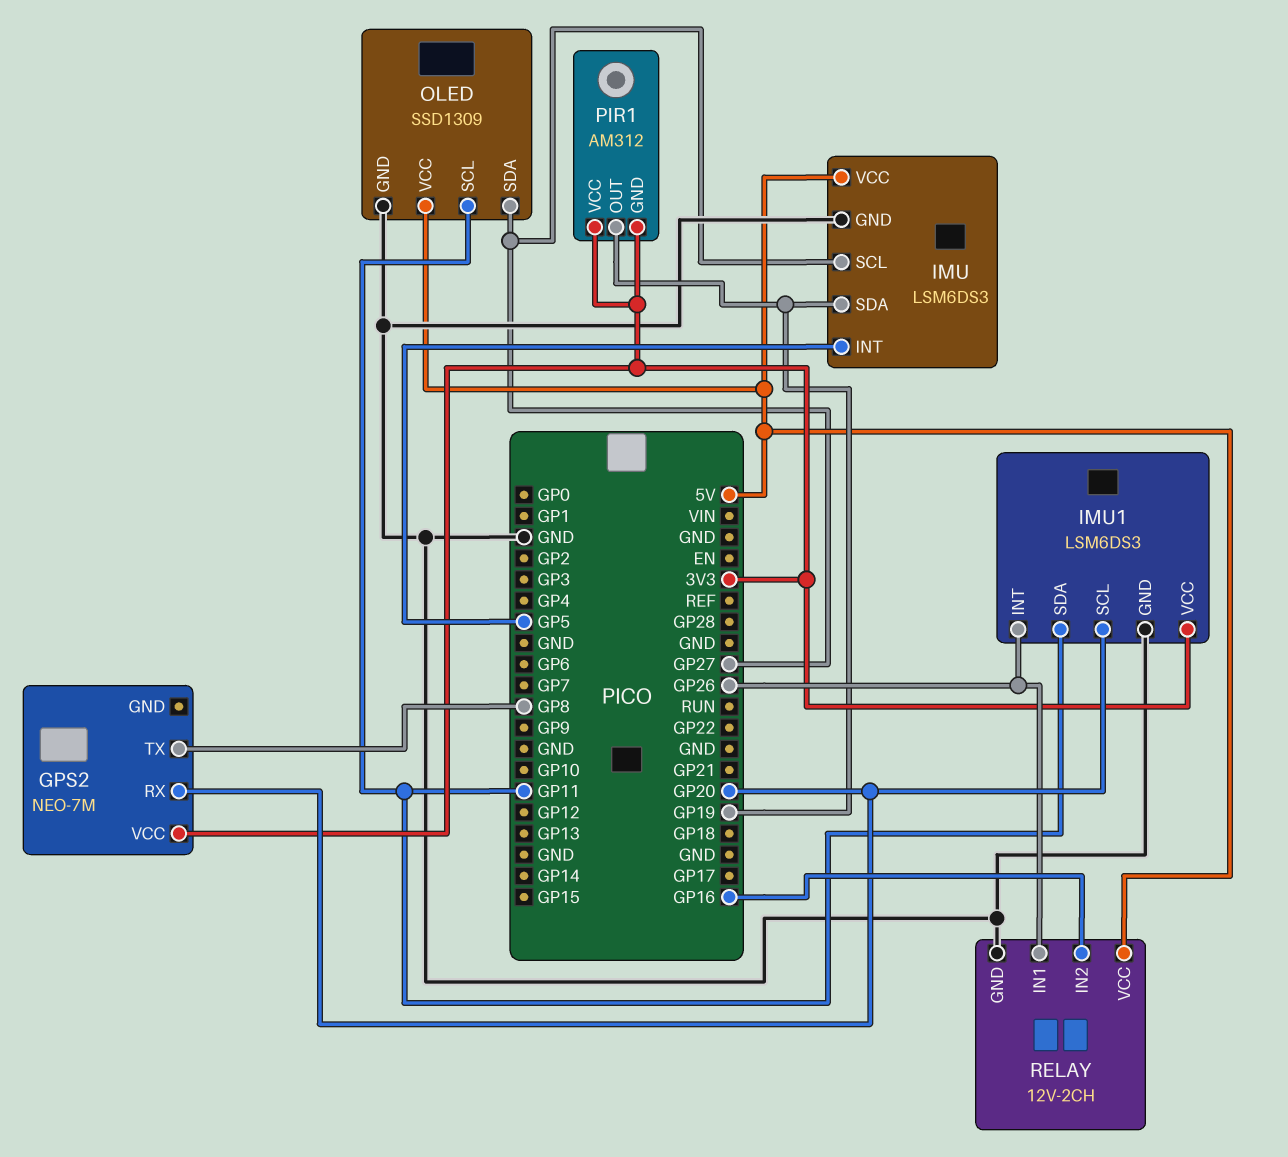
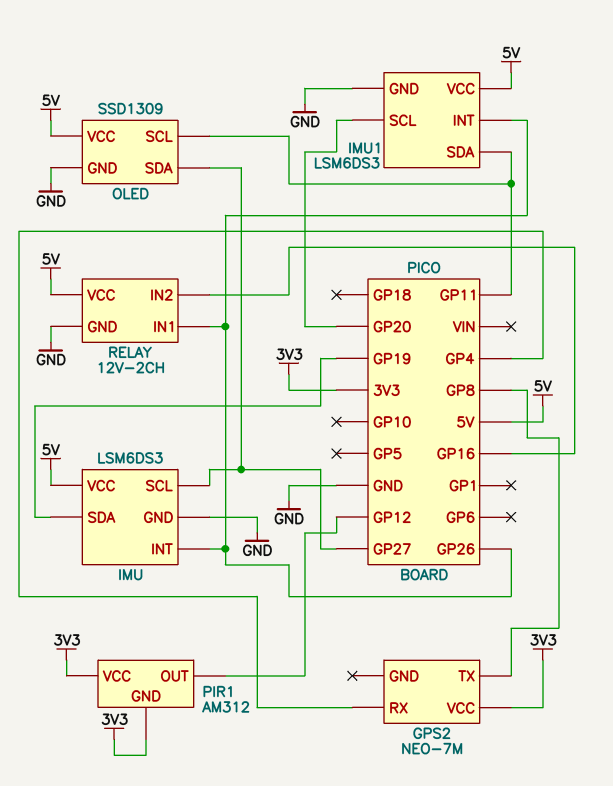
GPS2 pin RX: GP20 -> GP4
IMU pin INT: GP5 -> GP26
IMU1 pin VCC: 3V3 -> 5V
PIR1 pin OUT: GP19 -> GP12

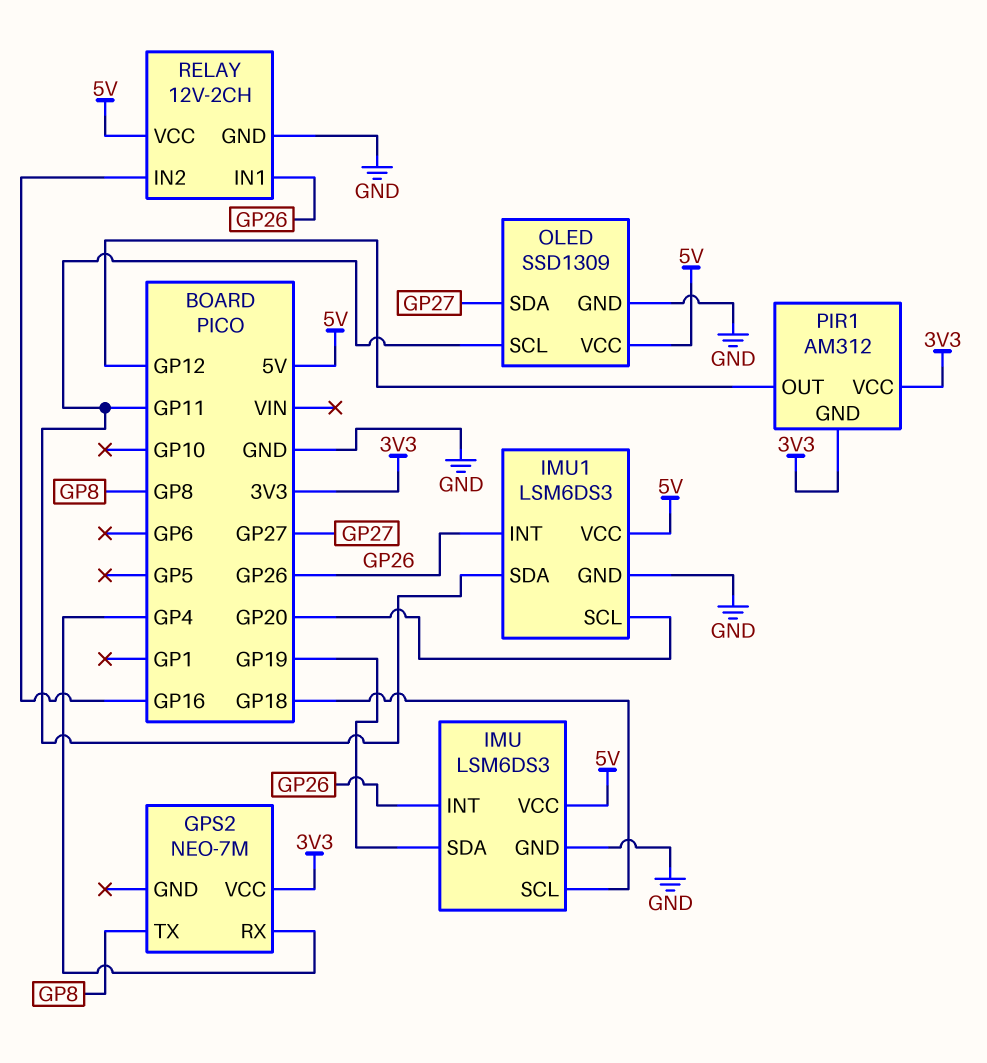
IMU pin SCL: GP27 -> GP18

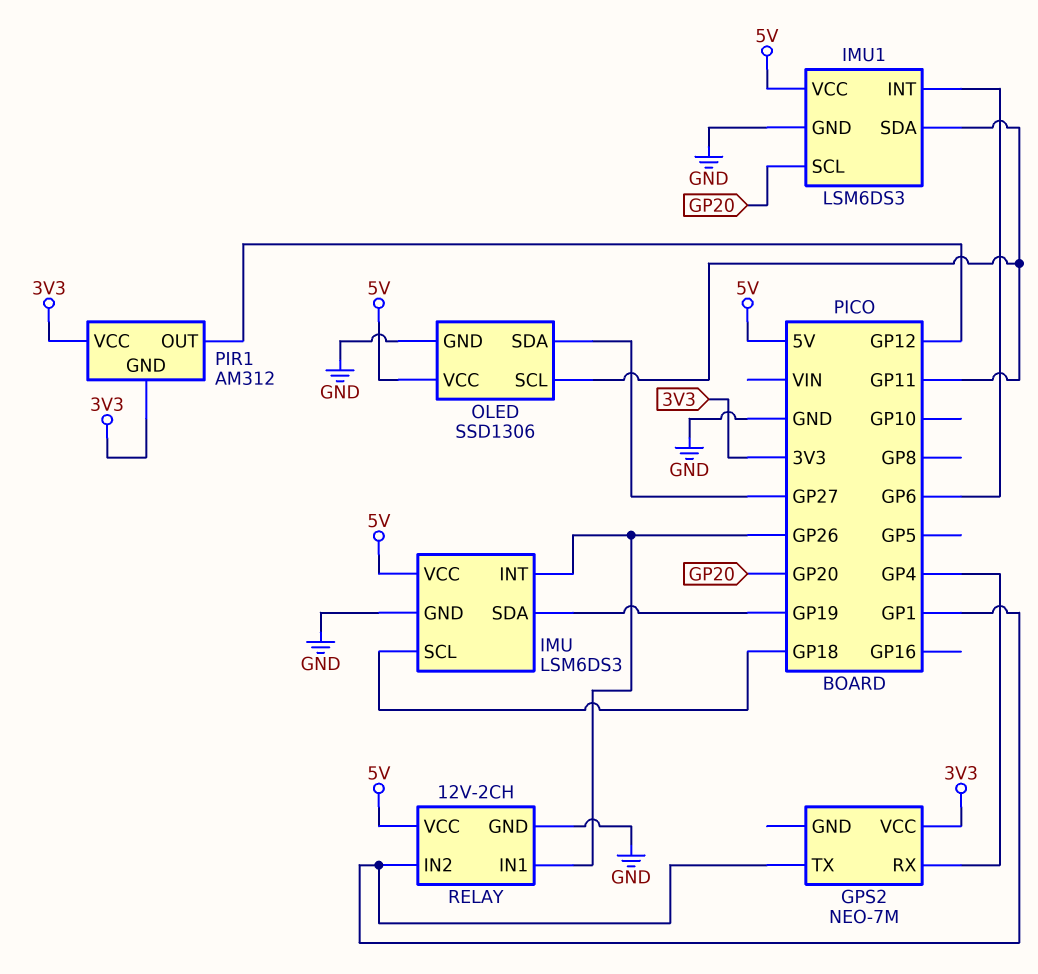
GPS2 pin TX: GP8 -> GP1
IMU1 pin INT: GP26 -> GP6
OLED: SSD1309 -> SSD1306
RELAY pin IN2: GP16 -> GP1

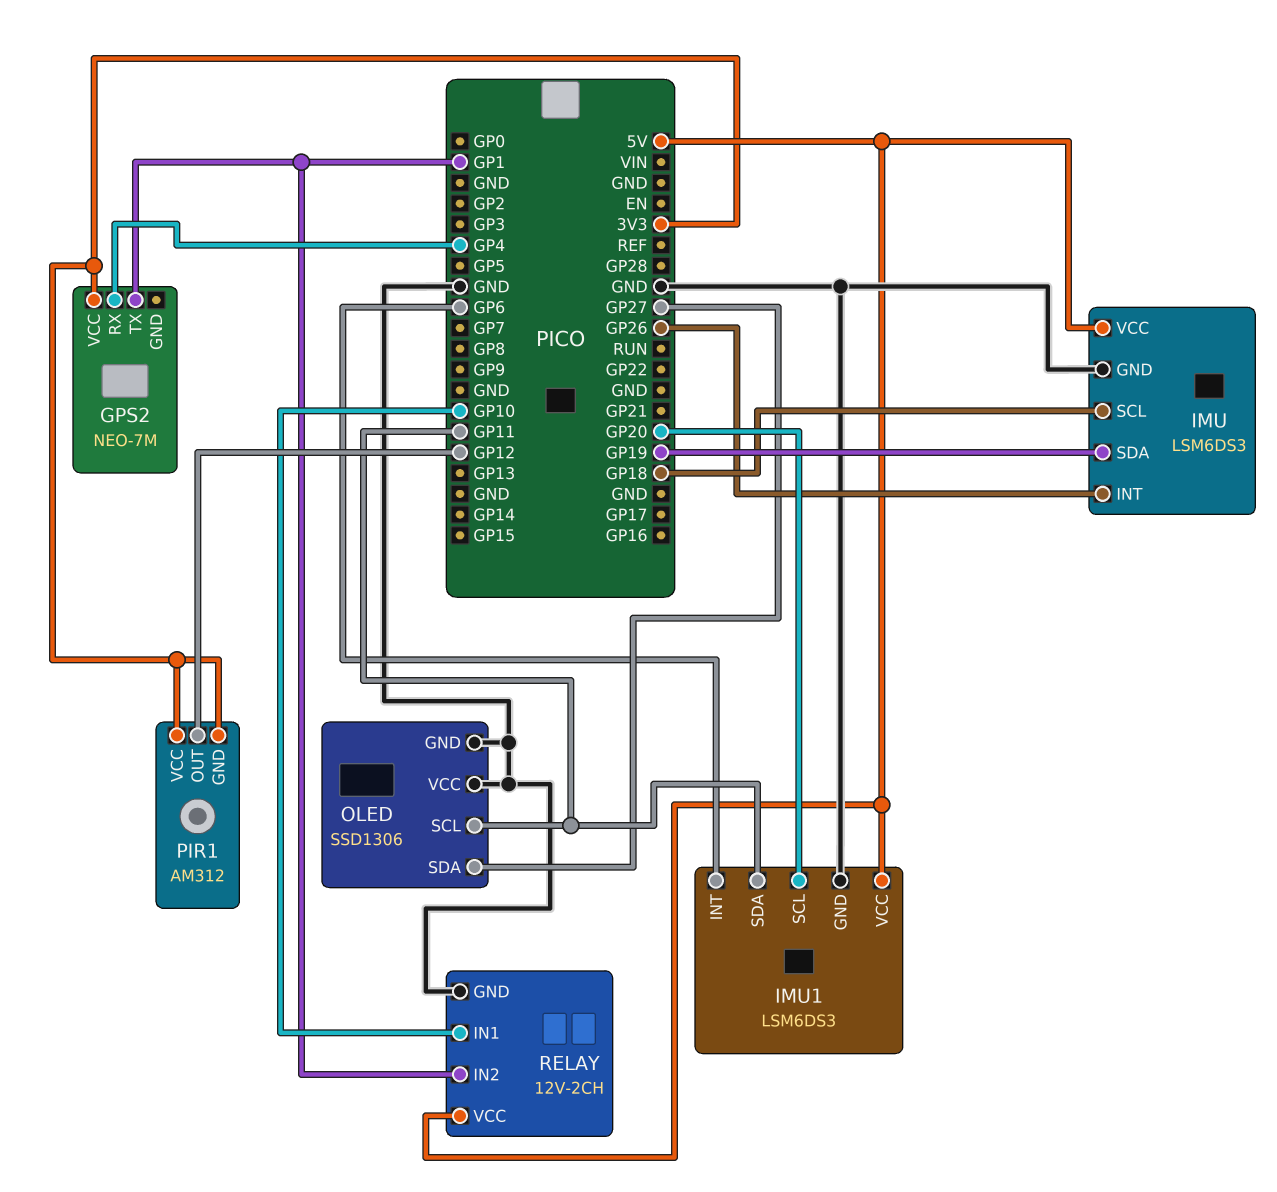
OLED pin VCC: 5V -> GND
RELAY pin IN1: GP26 -> GP10

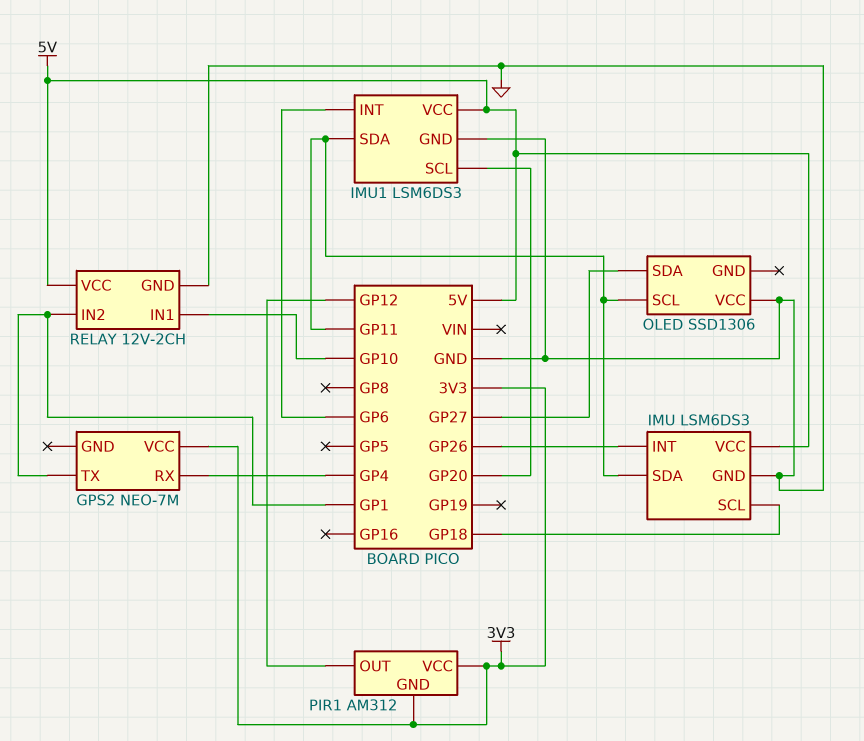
IMU pin SDA: GP19 -> GP11
OLED pin GND: GND -> none

